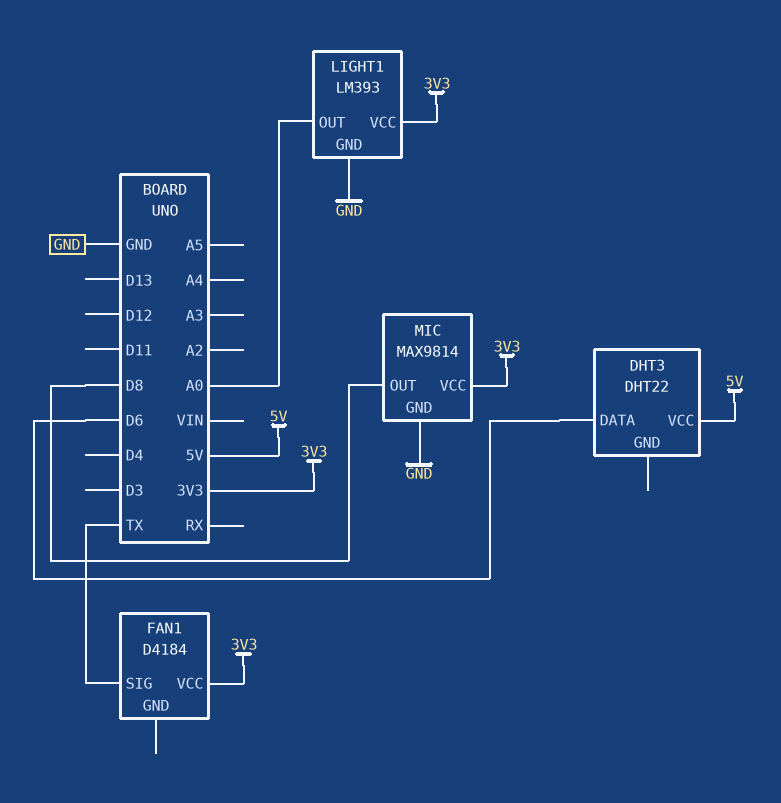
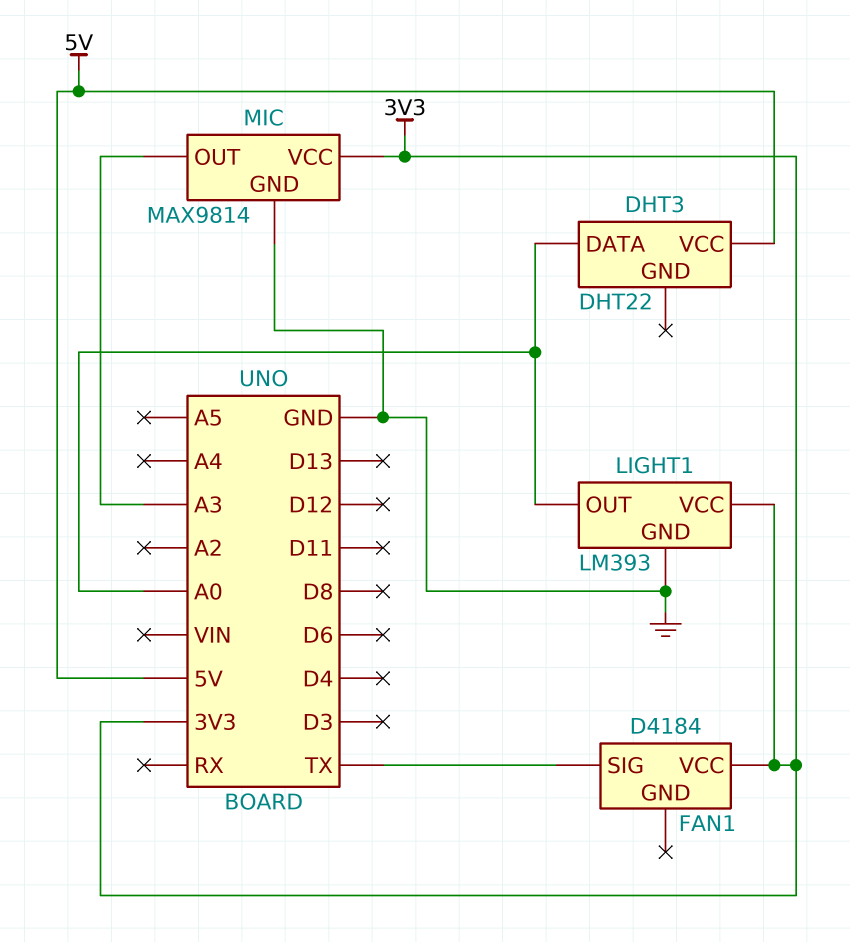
DHT3 pin DATA: D6 -> A0
MIC pin OUT: D8 -> A3

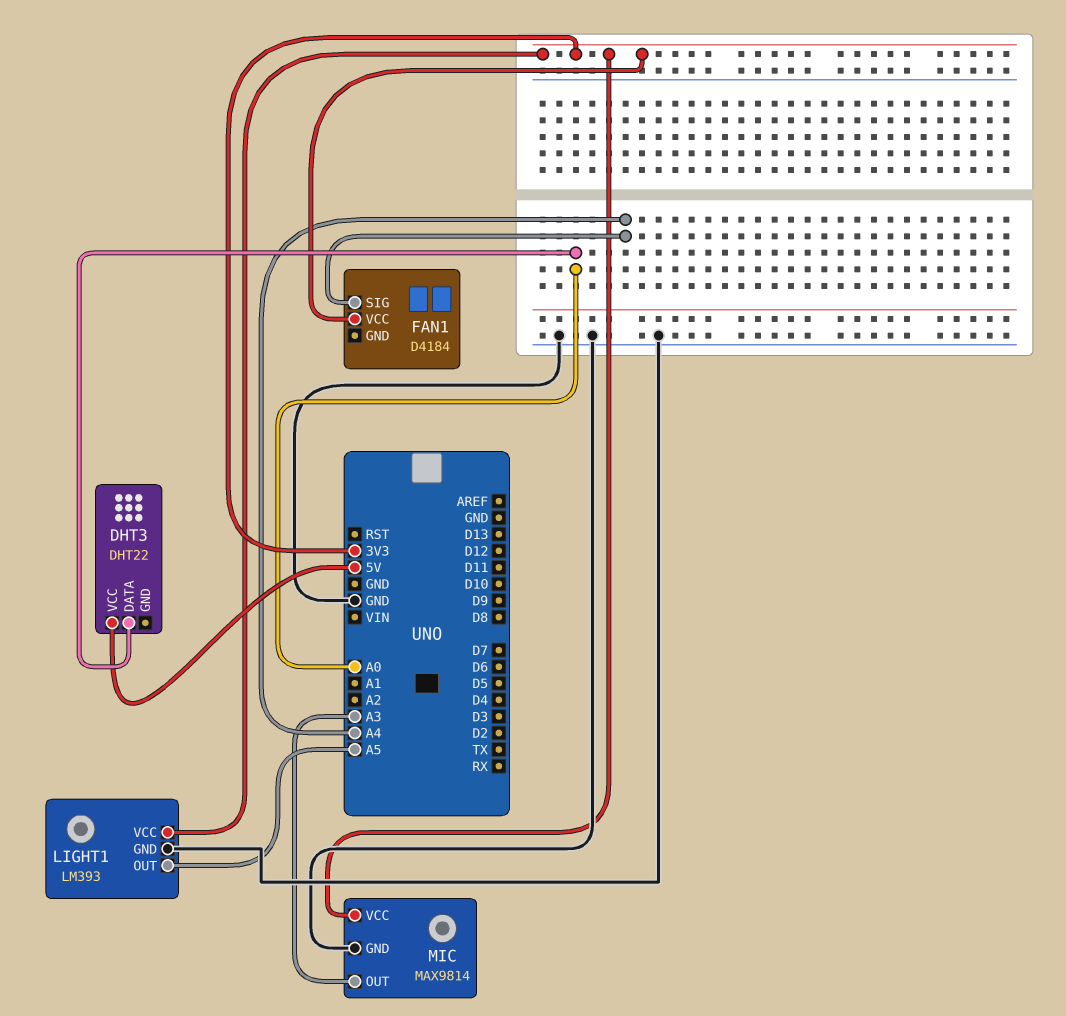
FAN1 pin SIG: TX -> A4
LIGHT1 pin OUT: A0 -> A5

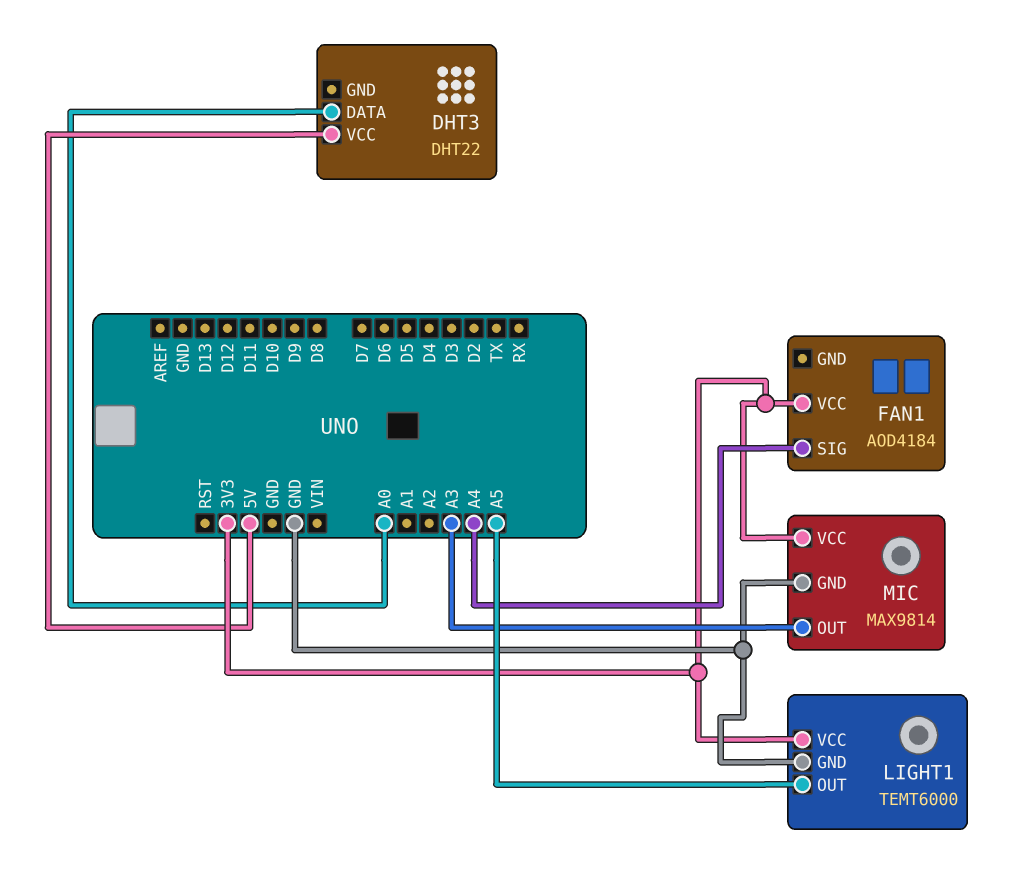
FAN1: D4184 -> AOD4184
LIGHT1: LM393 -> TEMT6000

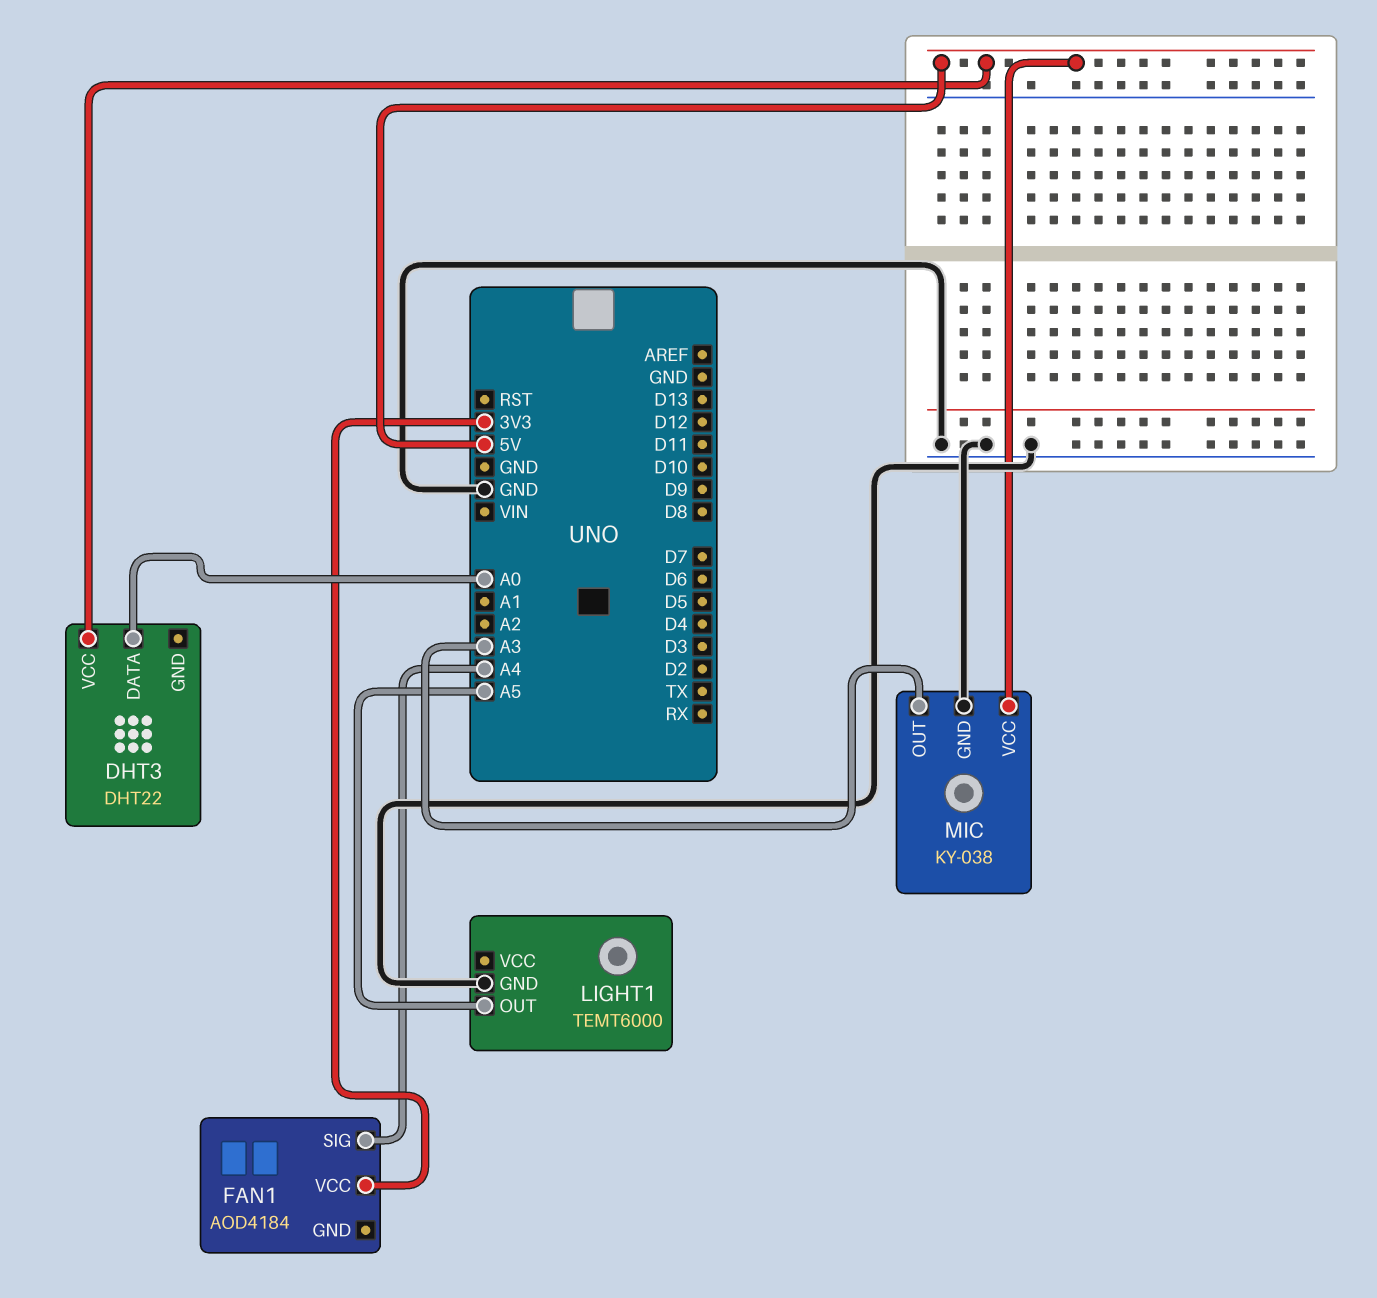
LIGHT1 pin VCC: 3V3 -> none
MIC: MAX9814 -> KY-038
MIC pin VCC: 3V3 -> 5V

